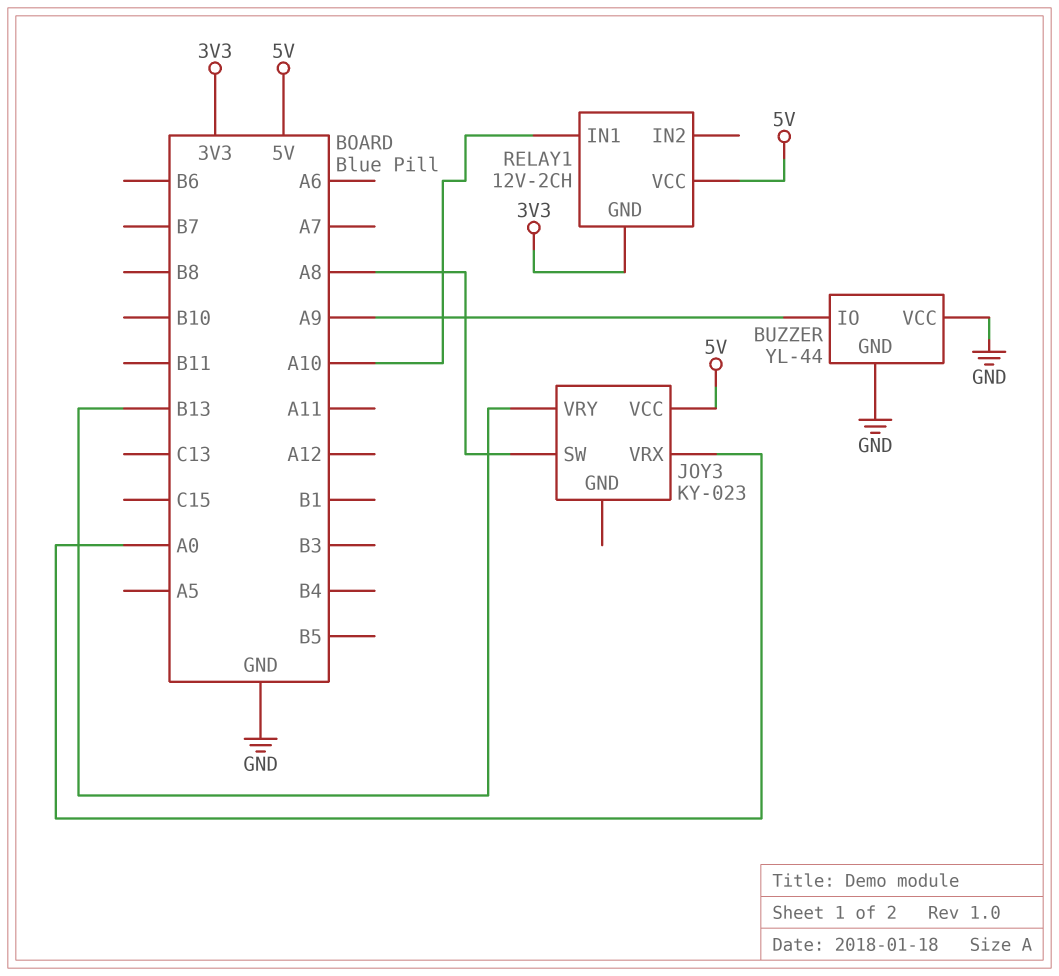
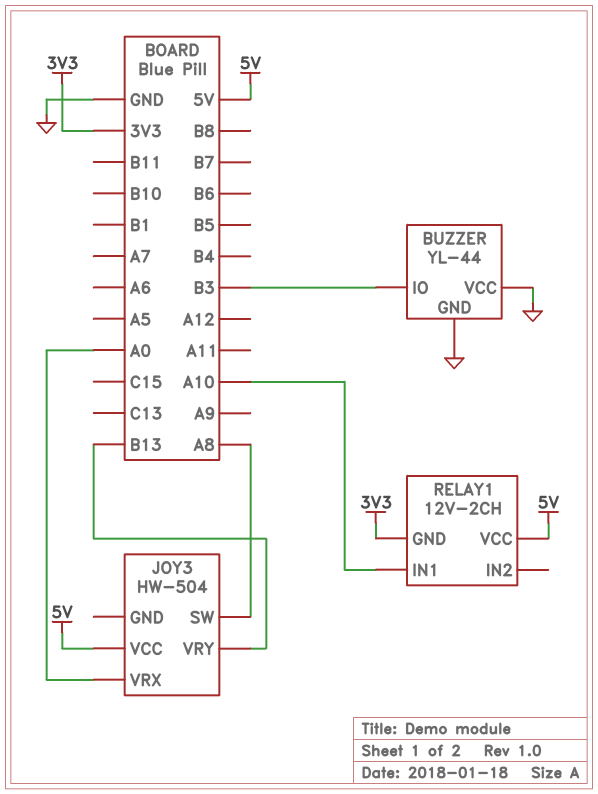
BUZZER pin IO: A9 -> B3
JOY3: KY-023 -> HW-504

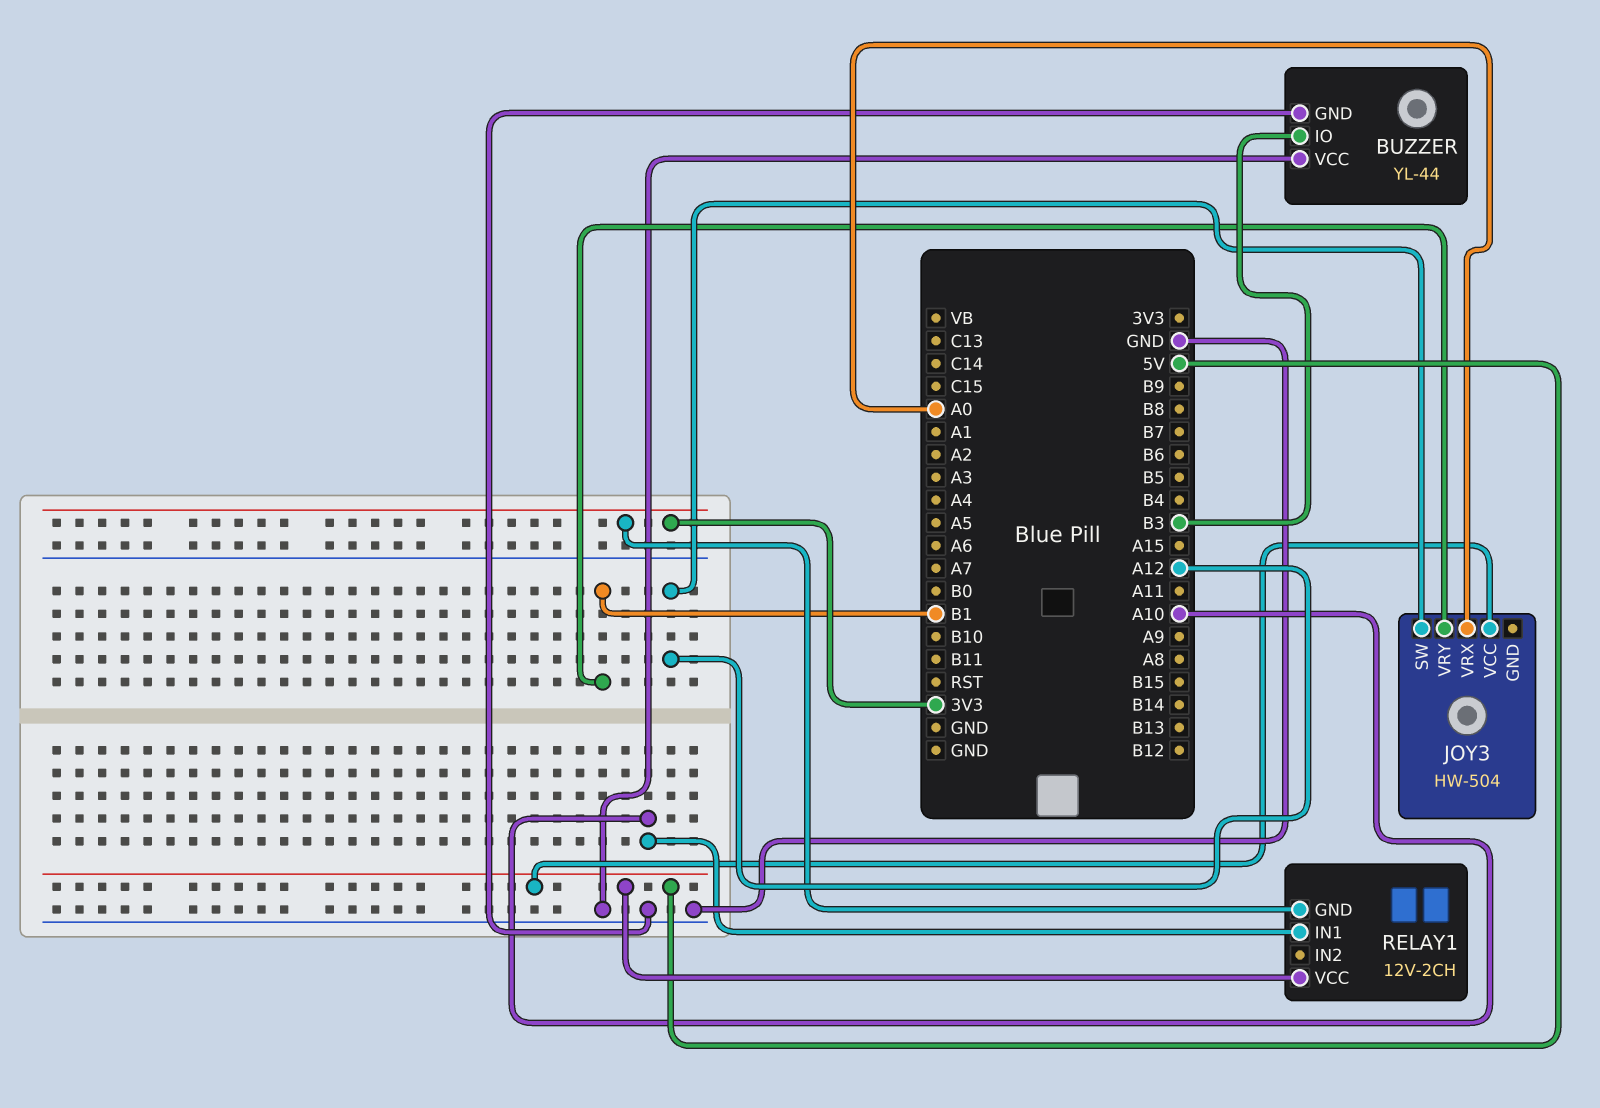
JOY3 pin SW: A8 -> A12
JOY3 pin VRY: B13 -> B1

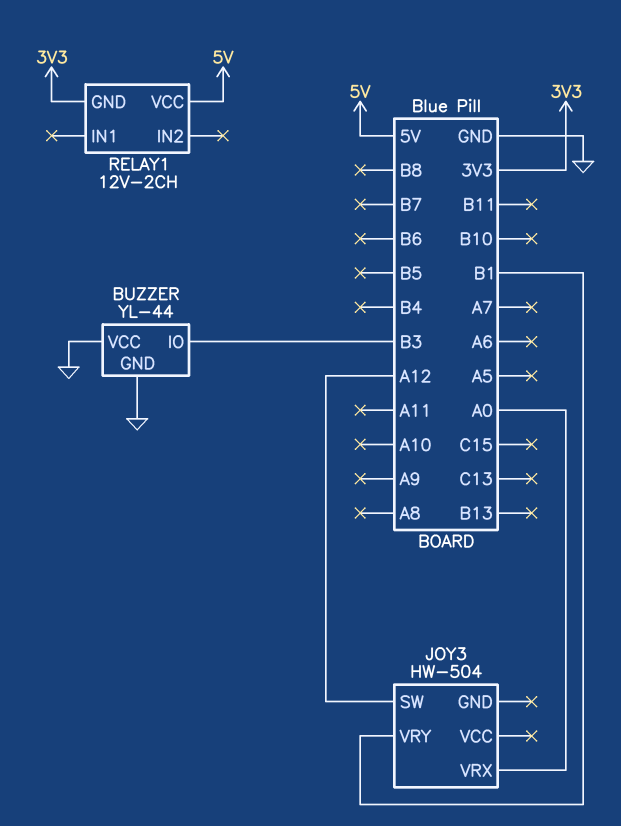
JOY3 pin VCC: 5V -> none
RELAY1 pin IN1: A10 -> none

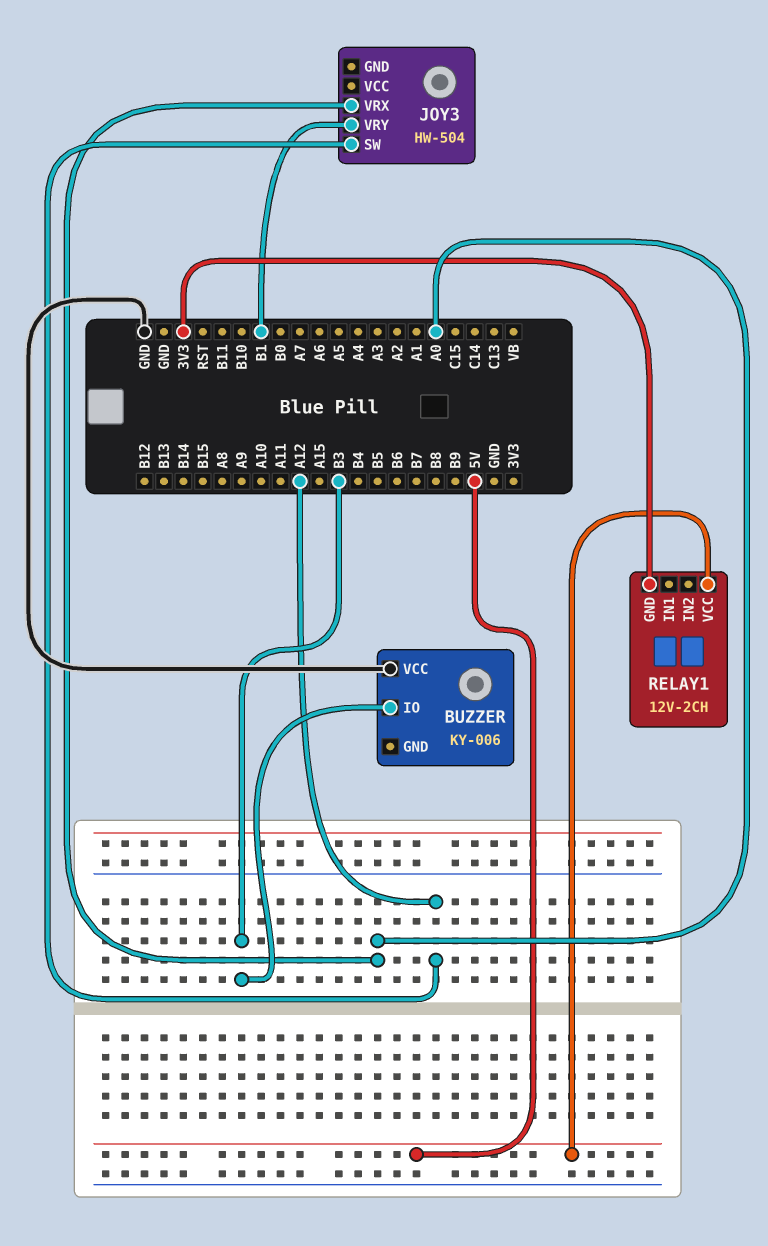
BUZZER: YL-44 -> KY-006
BUZZER pin GND: GND -> none

